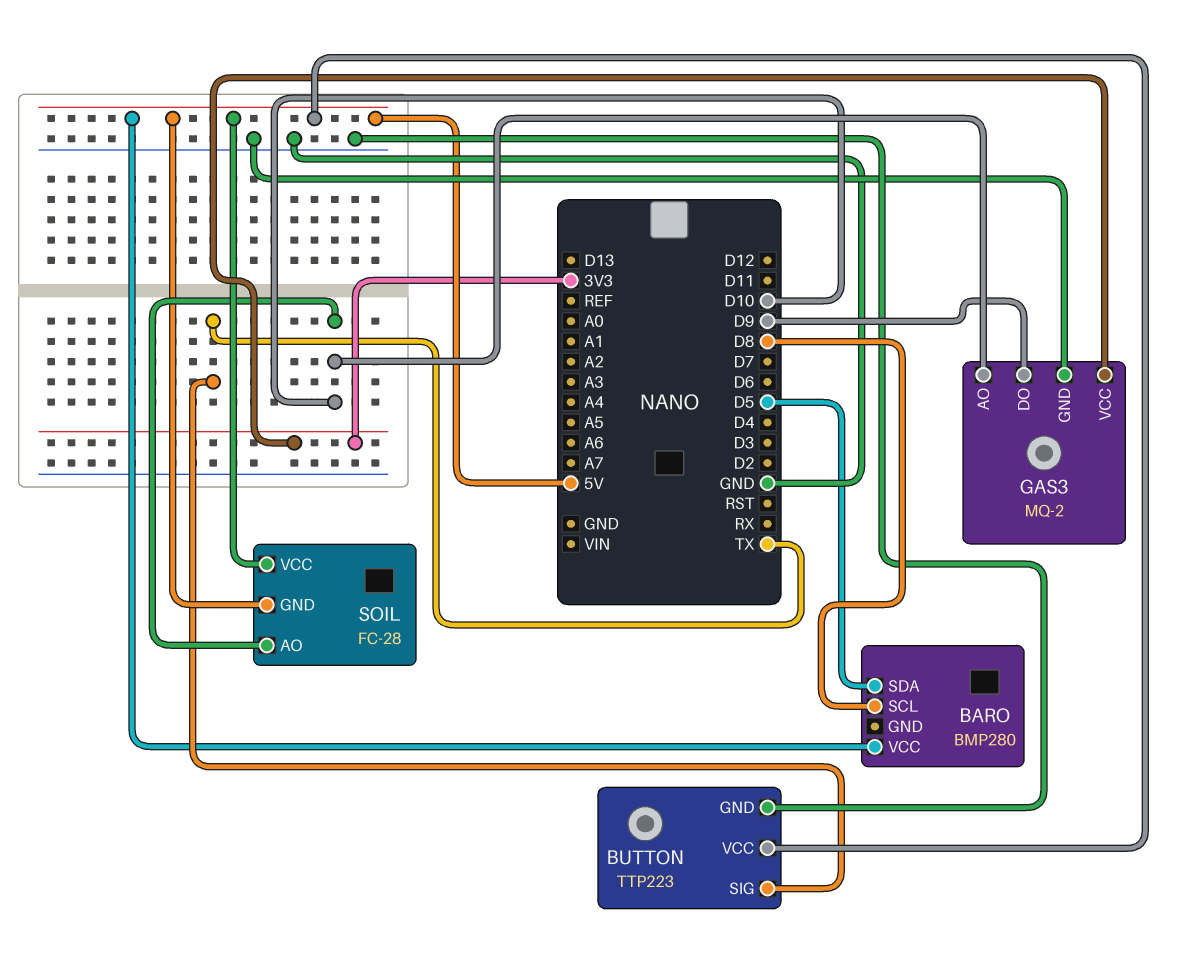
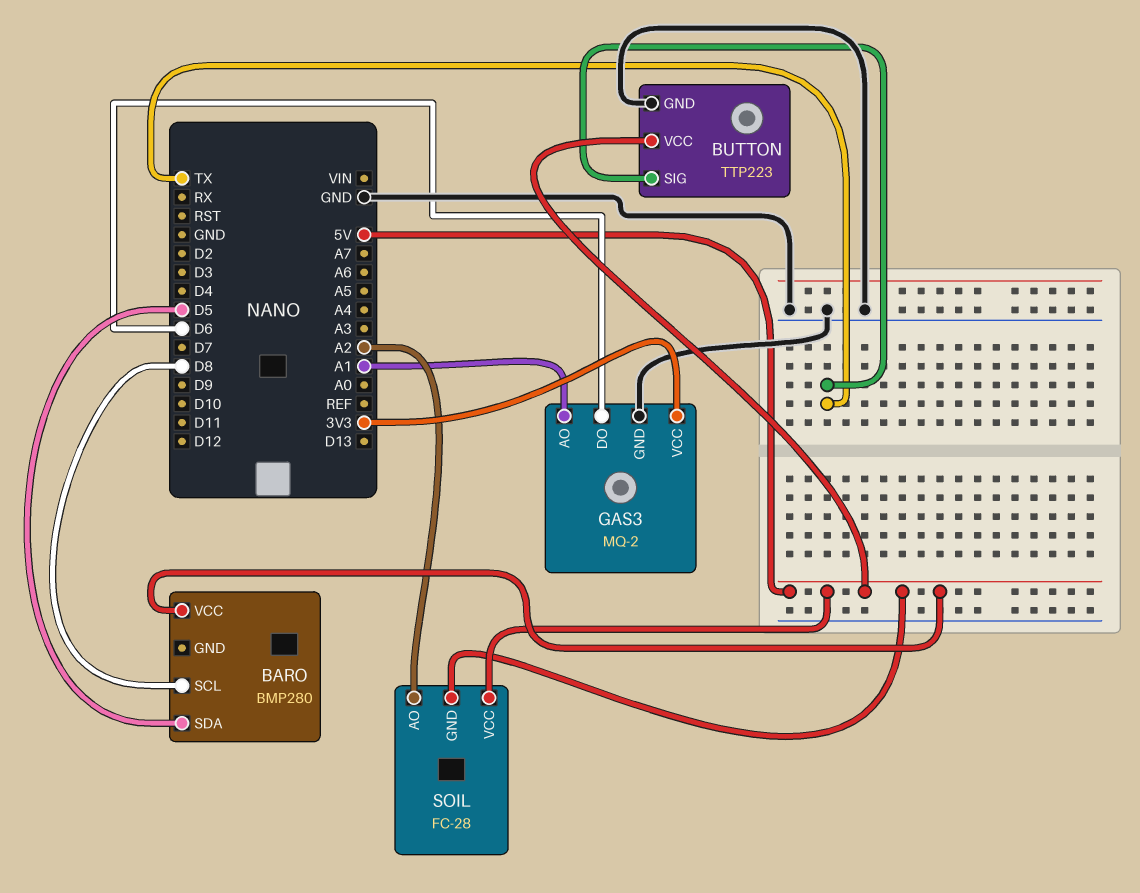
GAS3 pin AO: D10 -> A1
GAS3 pin DO: D9 -> D6
SOIL pin AO: D10 -> A2

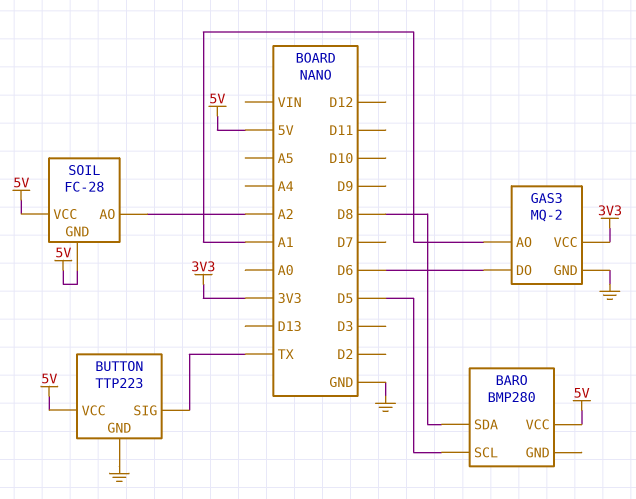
BARO pin SCL: D8 -> D5
BARO pin SDA: D5 -> D8

